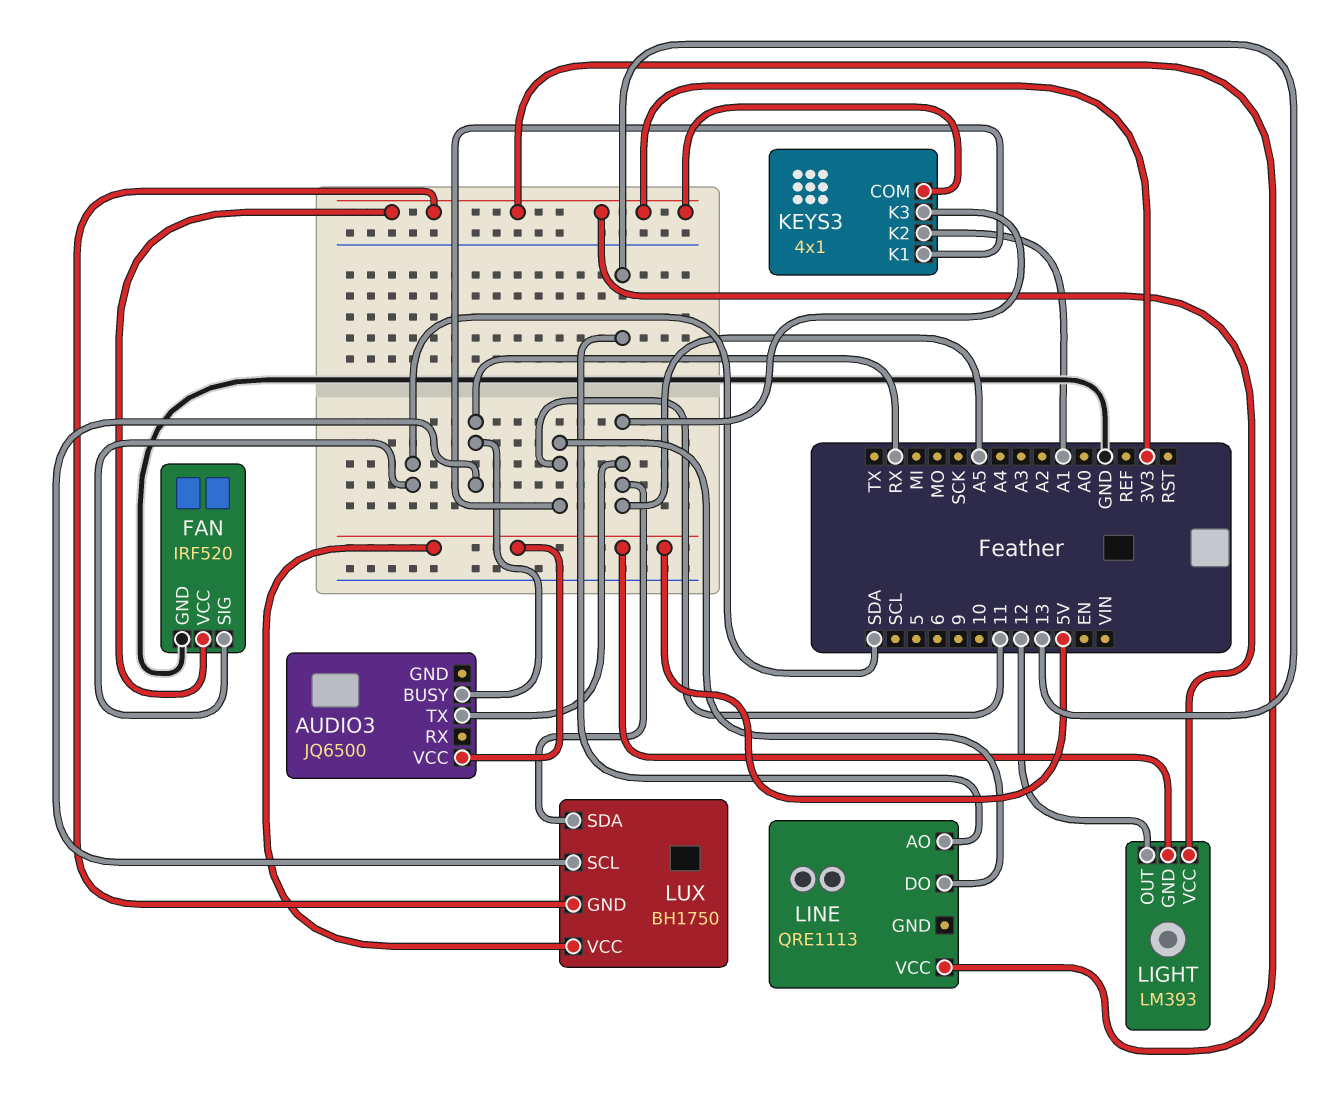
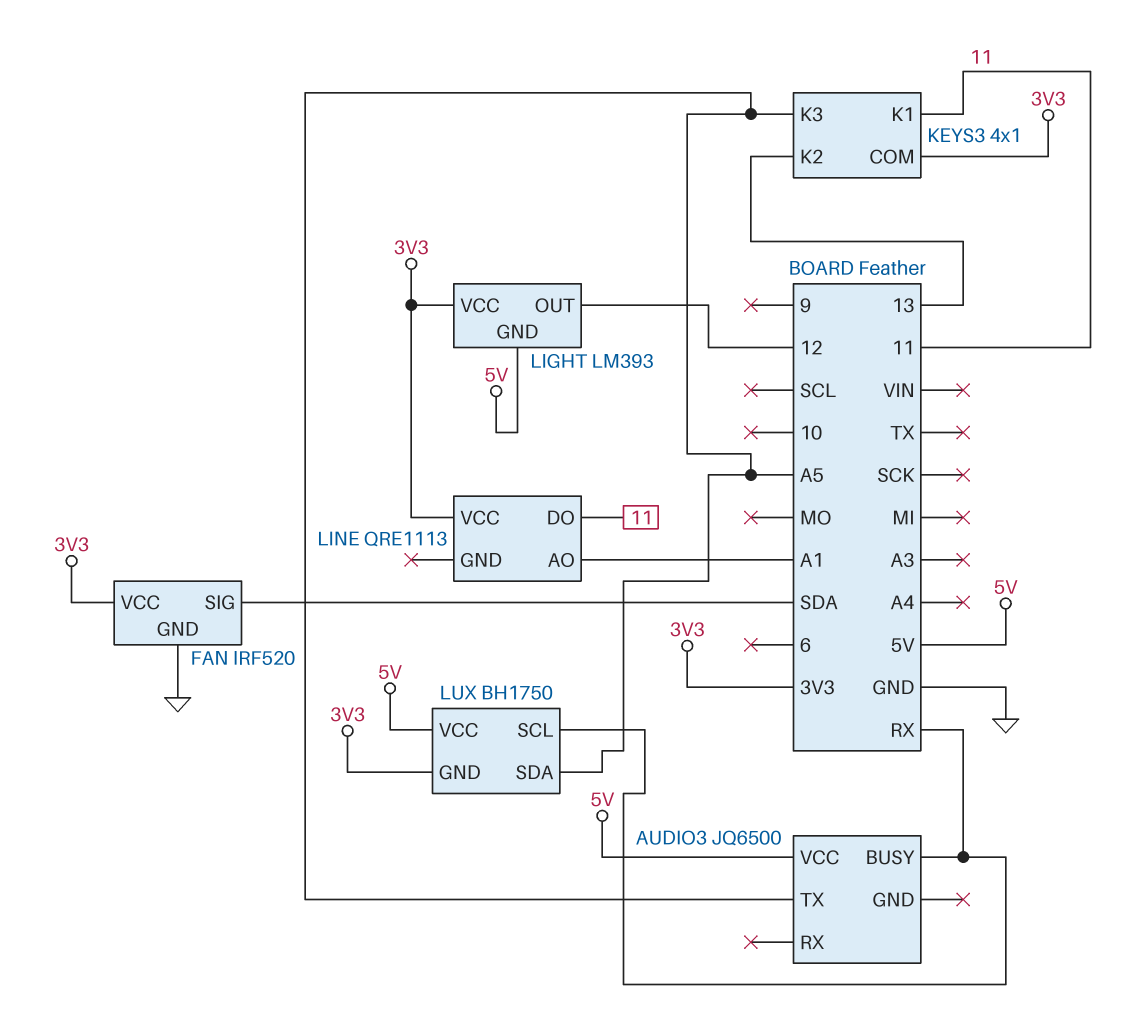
KEYS3 pin K2: A1 -> 13
LINE pin AO: 13 -> A1

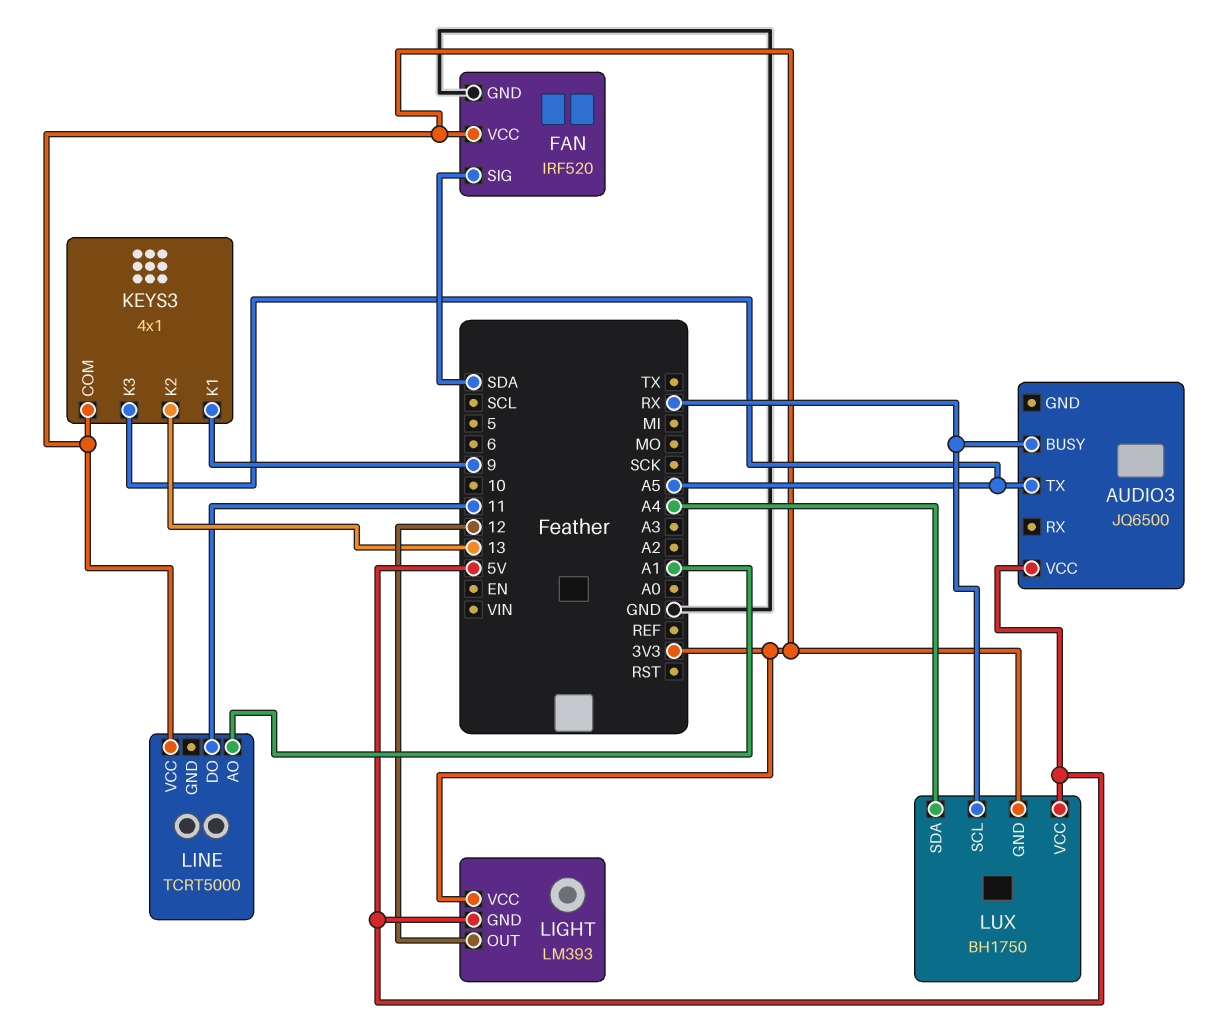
KEYS3 pin K1: 11 -> 9
LINE: QRE1113 -> TCRT5000
LUX pin SDA: A5 -> A4

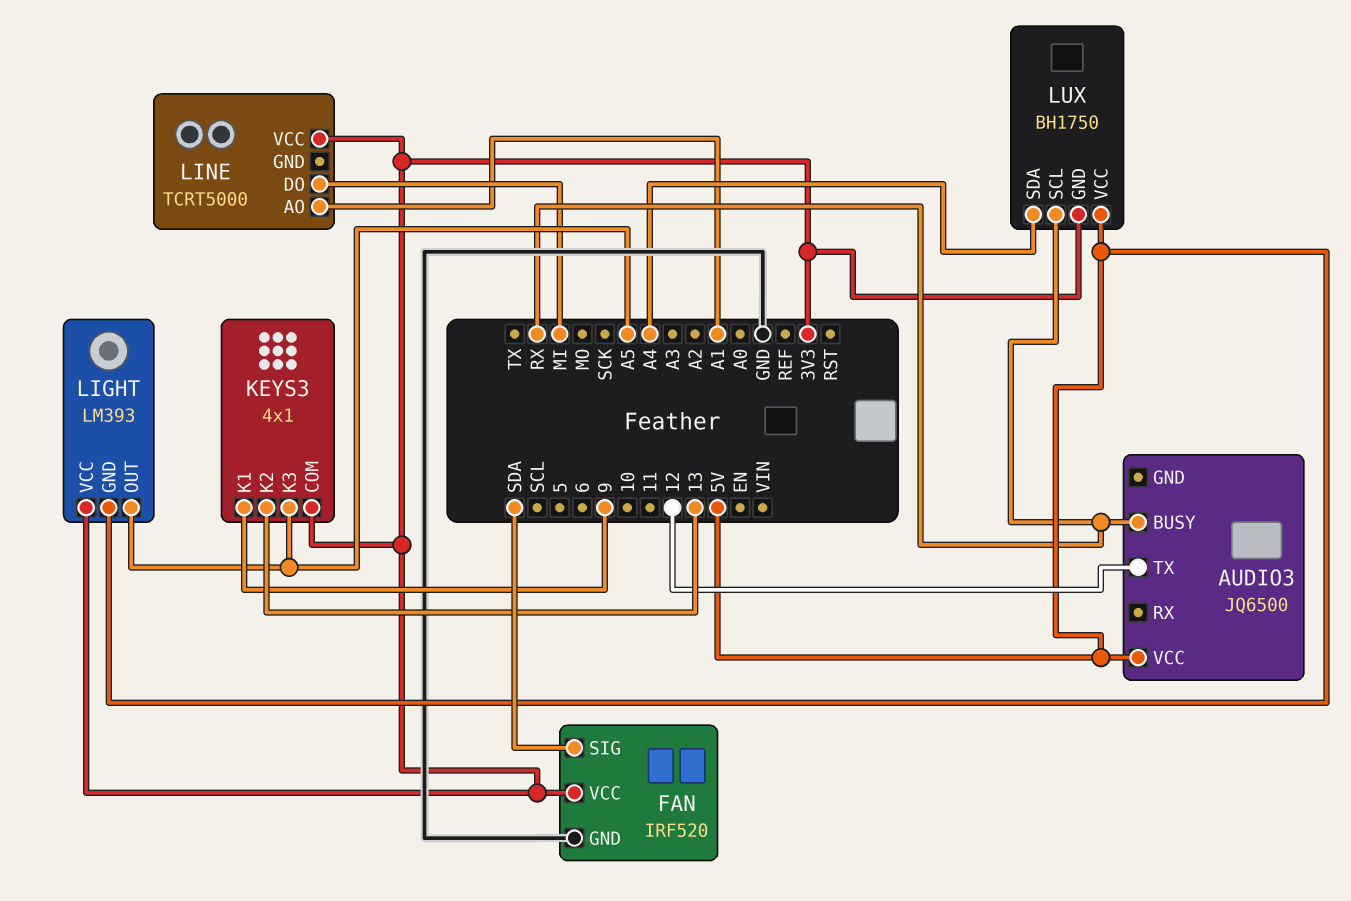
AUDIO3 pin TX: A5 -> 12
LIGHT pin OUT: 12 -> A5
LINE pin DO: 11 -> MI

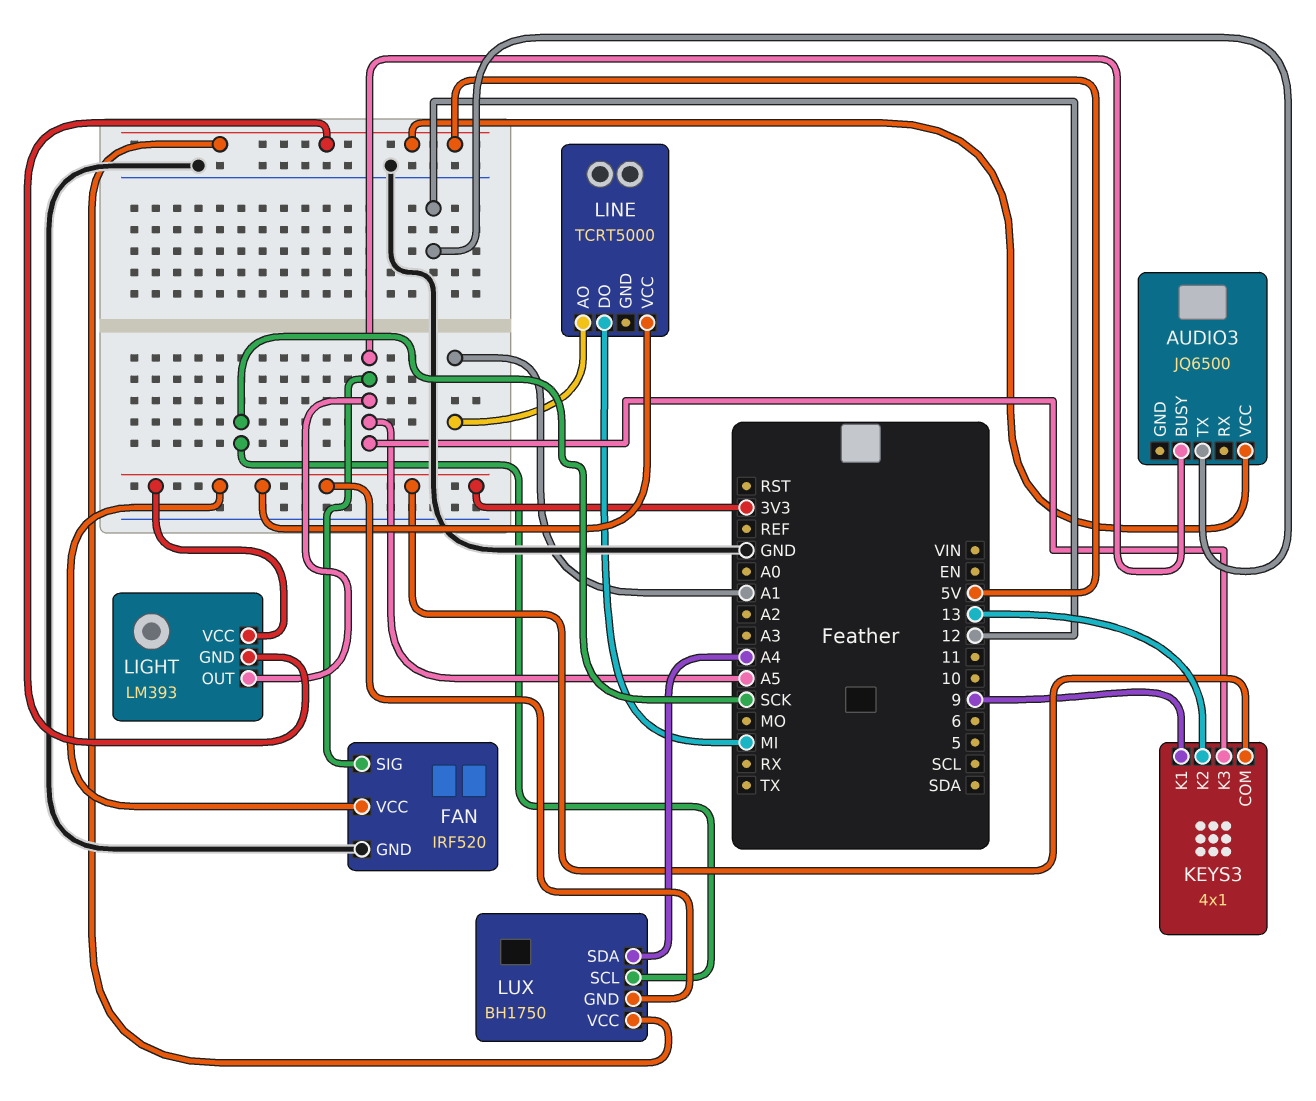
AUDIO3 pin BUSY: RX -> A5
FAN pin SIG: SDA -> A5
LUX pin SCL: RX -> SCK

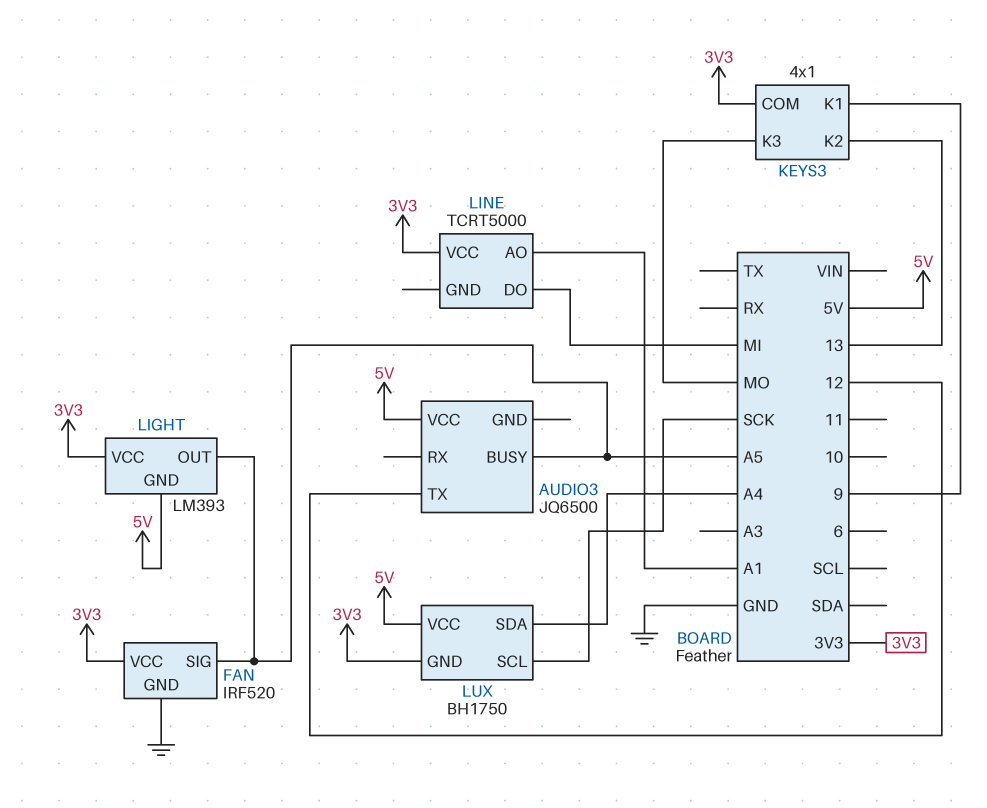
KEYS3 pin K3: A5 -> MO

